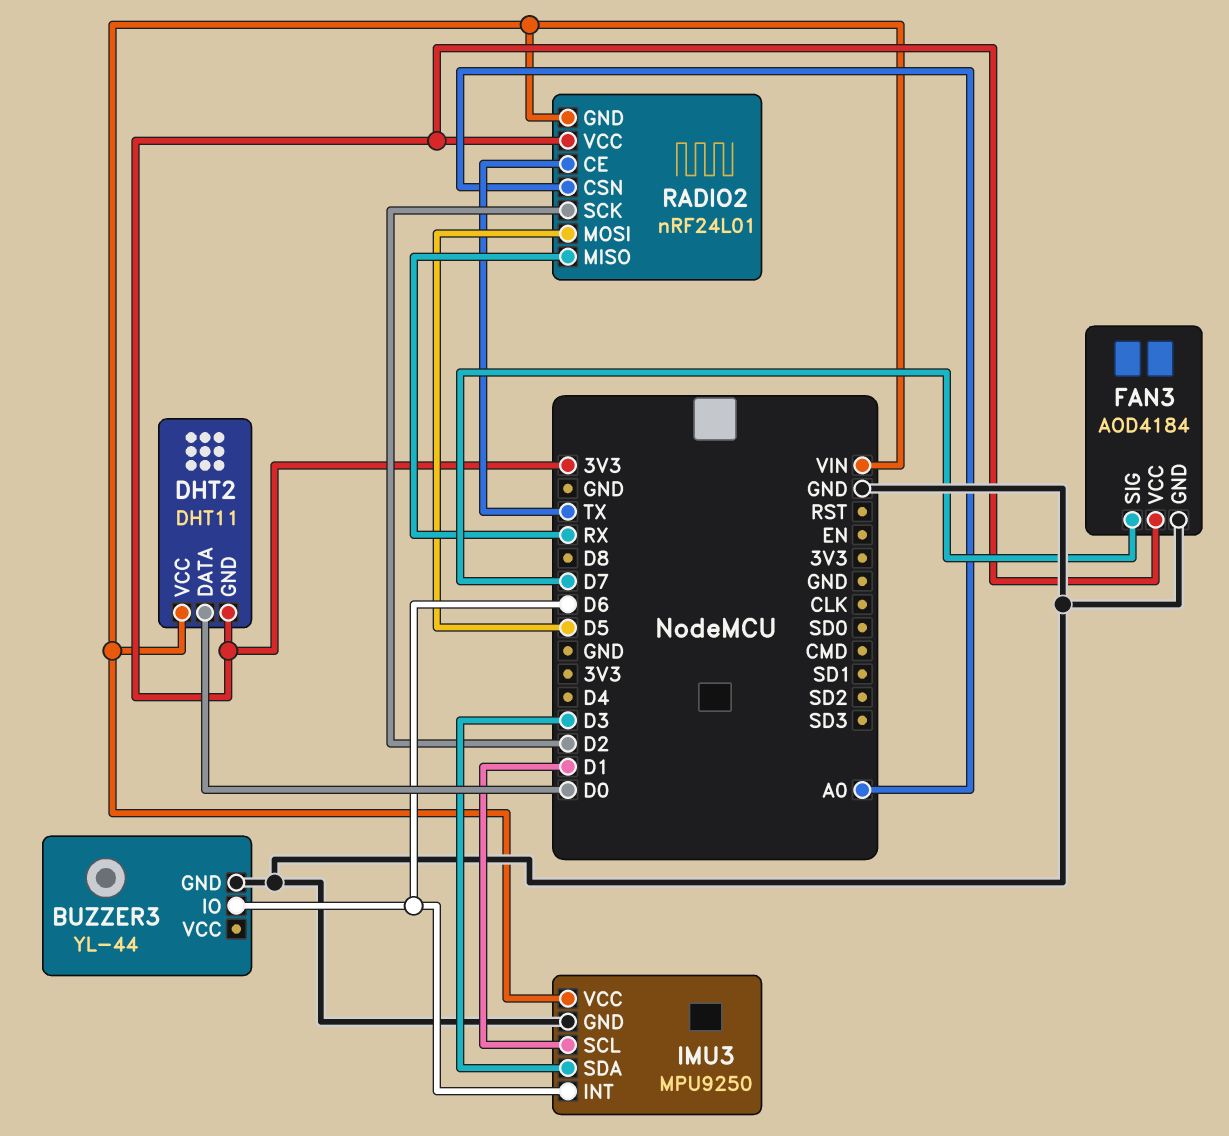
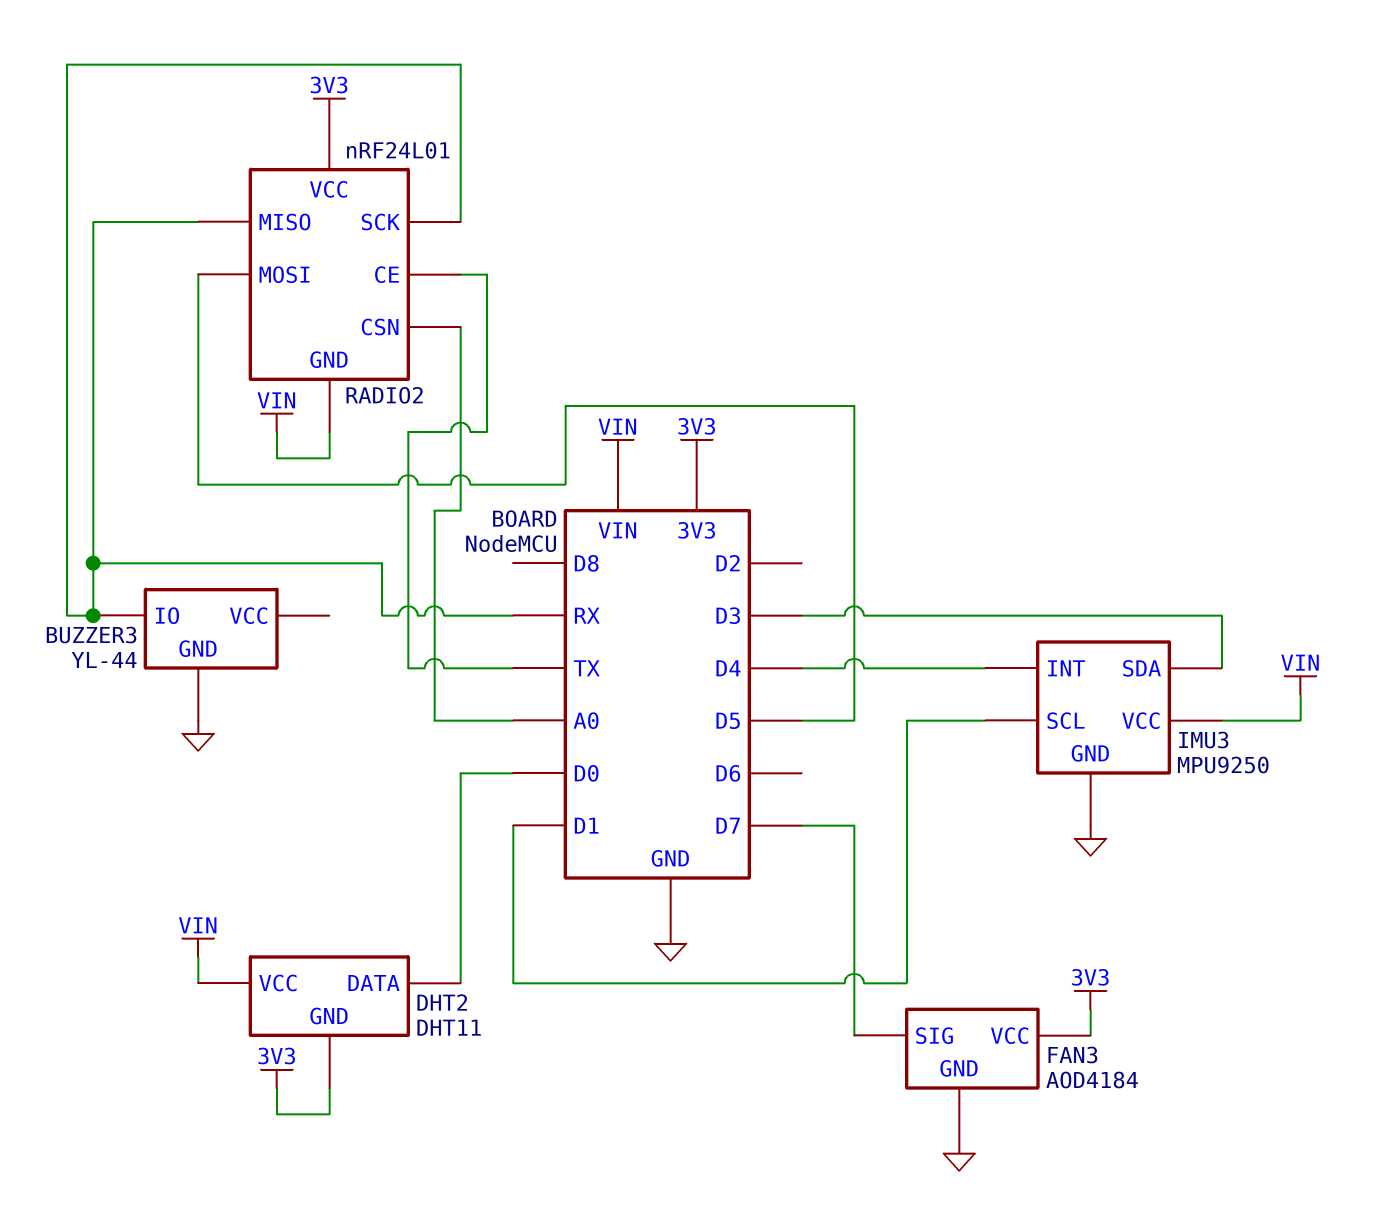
BUZZER3 pin IO: D6 -> RX
IMU3 pin INT: D6 -> D4
RADIO2 pin SCK: D2 -> RX

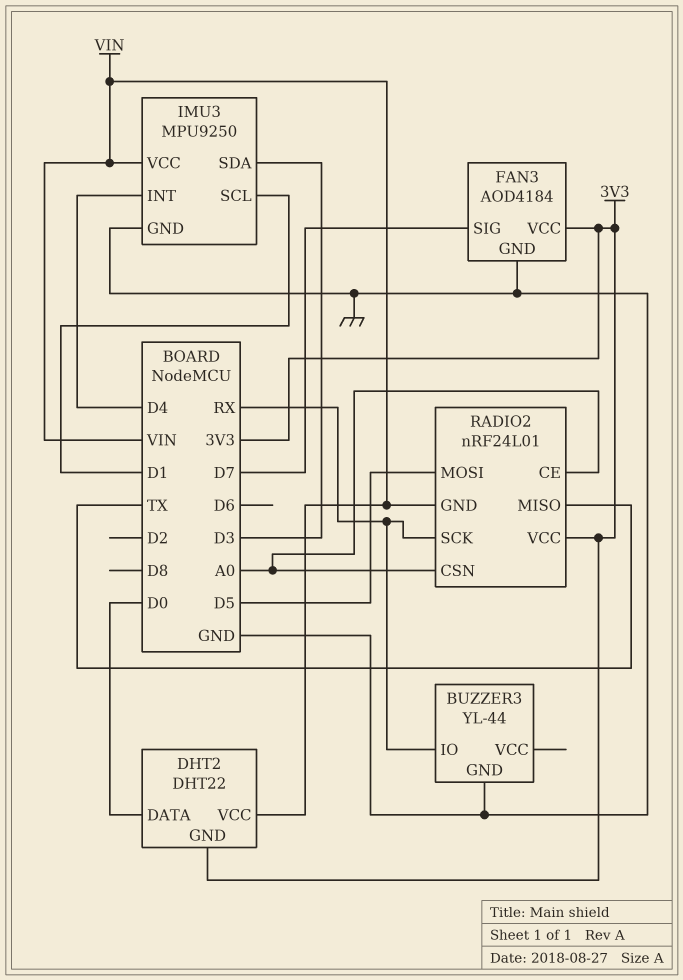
DHT2: DHT11 -> DHT22
RADIO2 pin CE: TX -> A0
RADIO2 pin MISO: RX -> TX

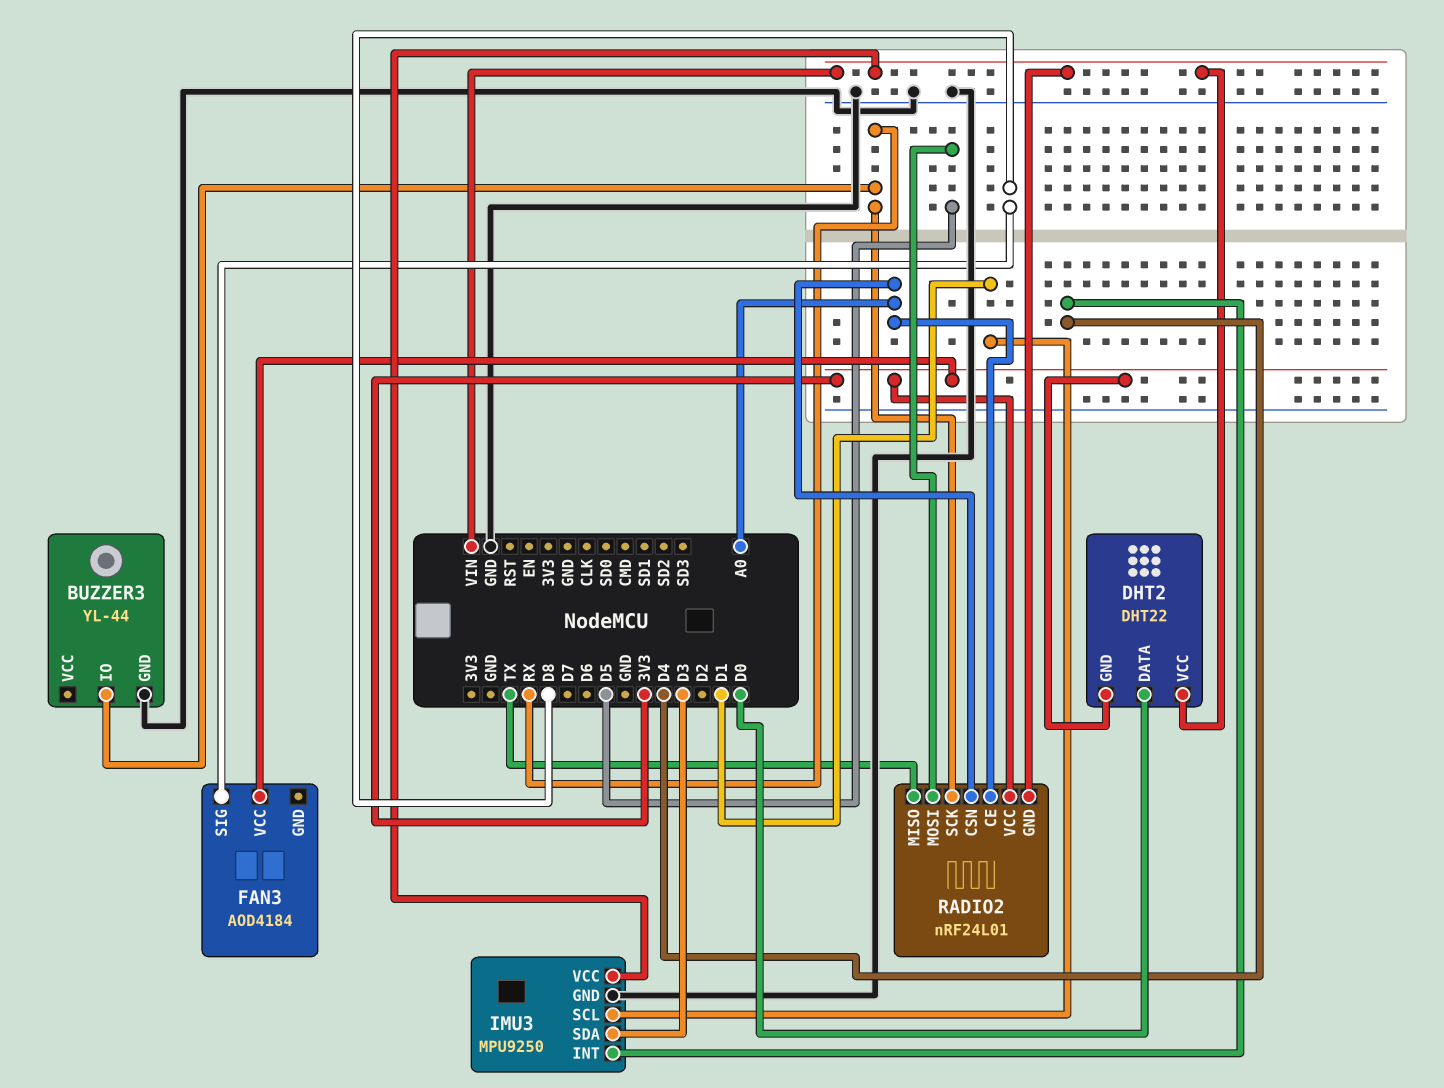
FAN3 pin GND: GND -> none
FAN3 pin SIG: D7 -> D8

